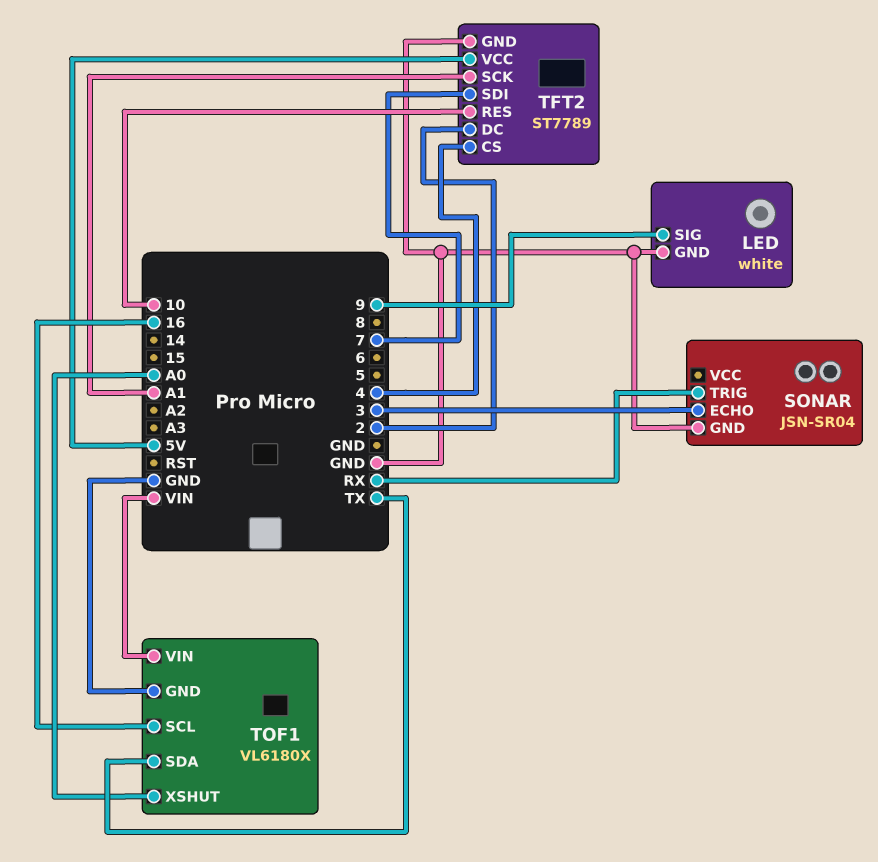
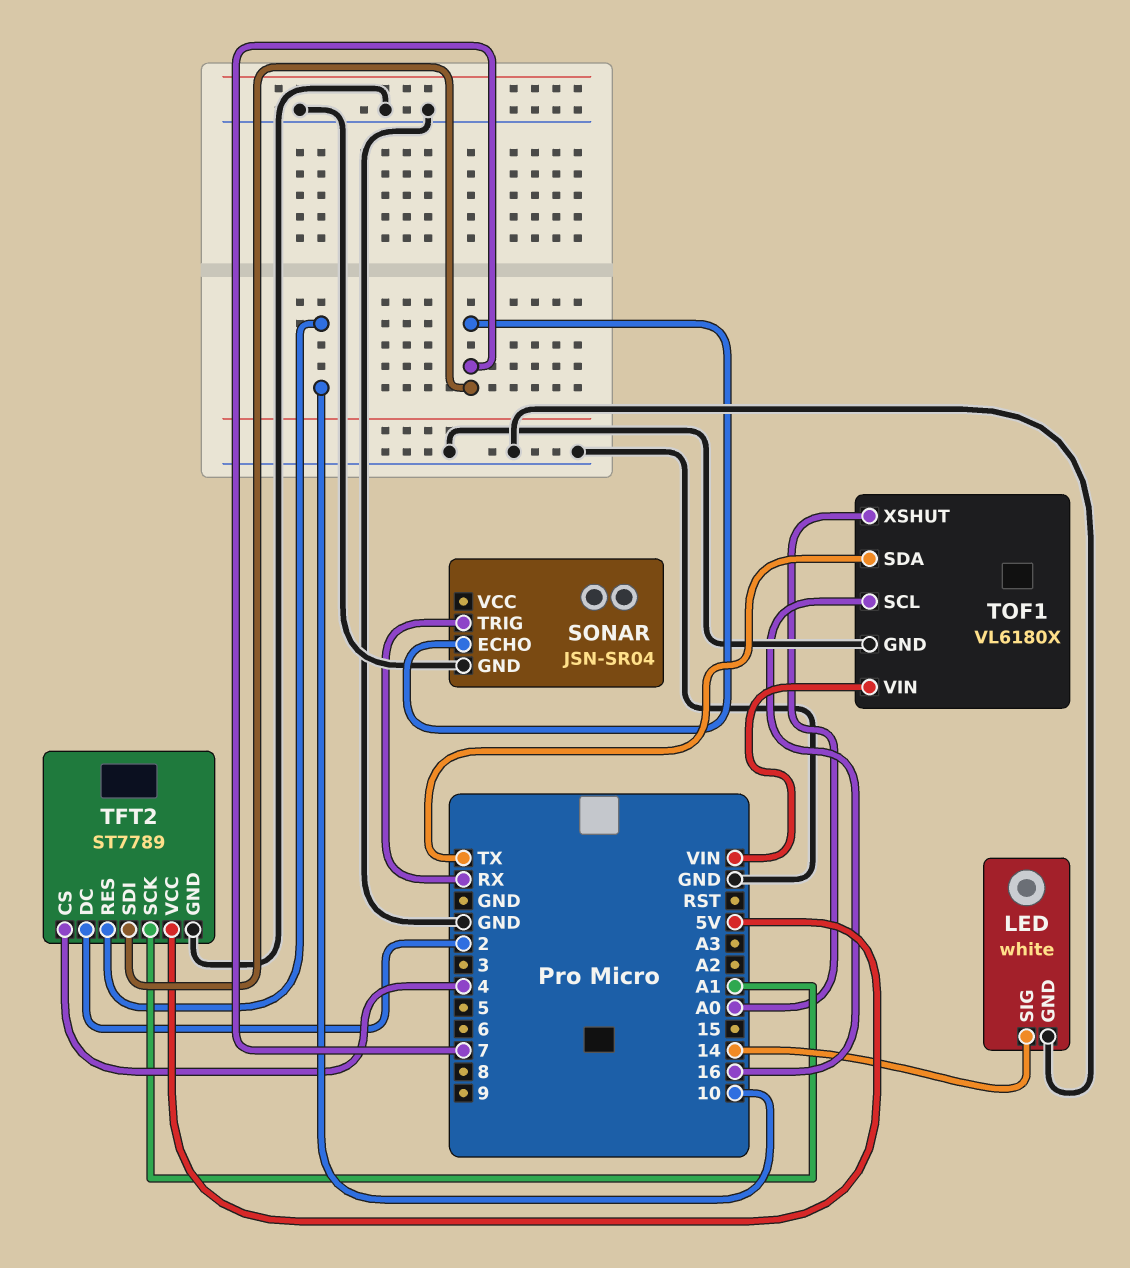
LED pin SIG: 9 -> 14
SONAR pin ECHO: 3 -> 7

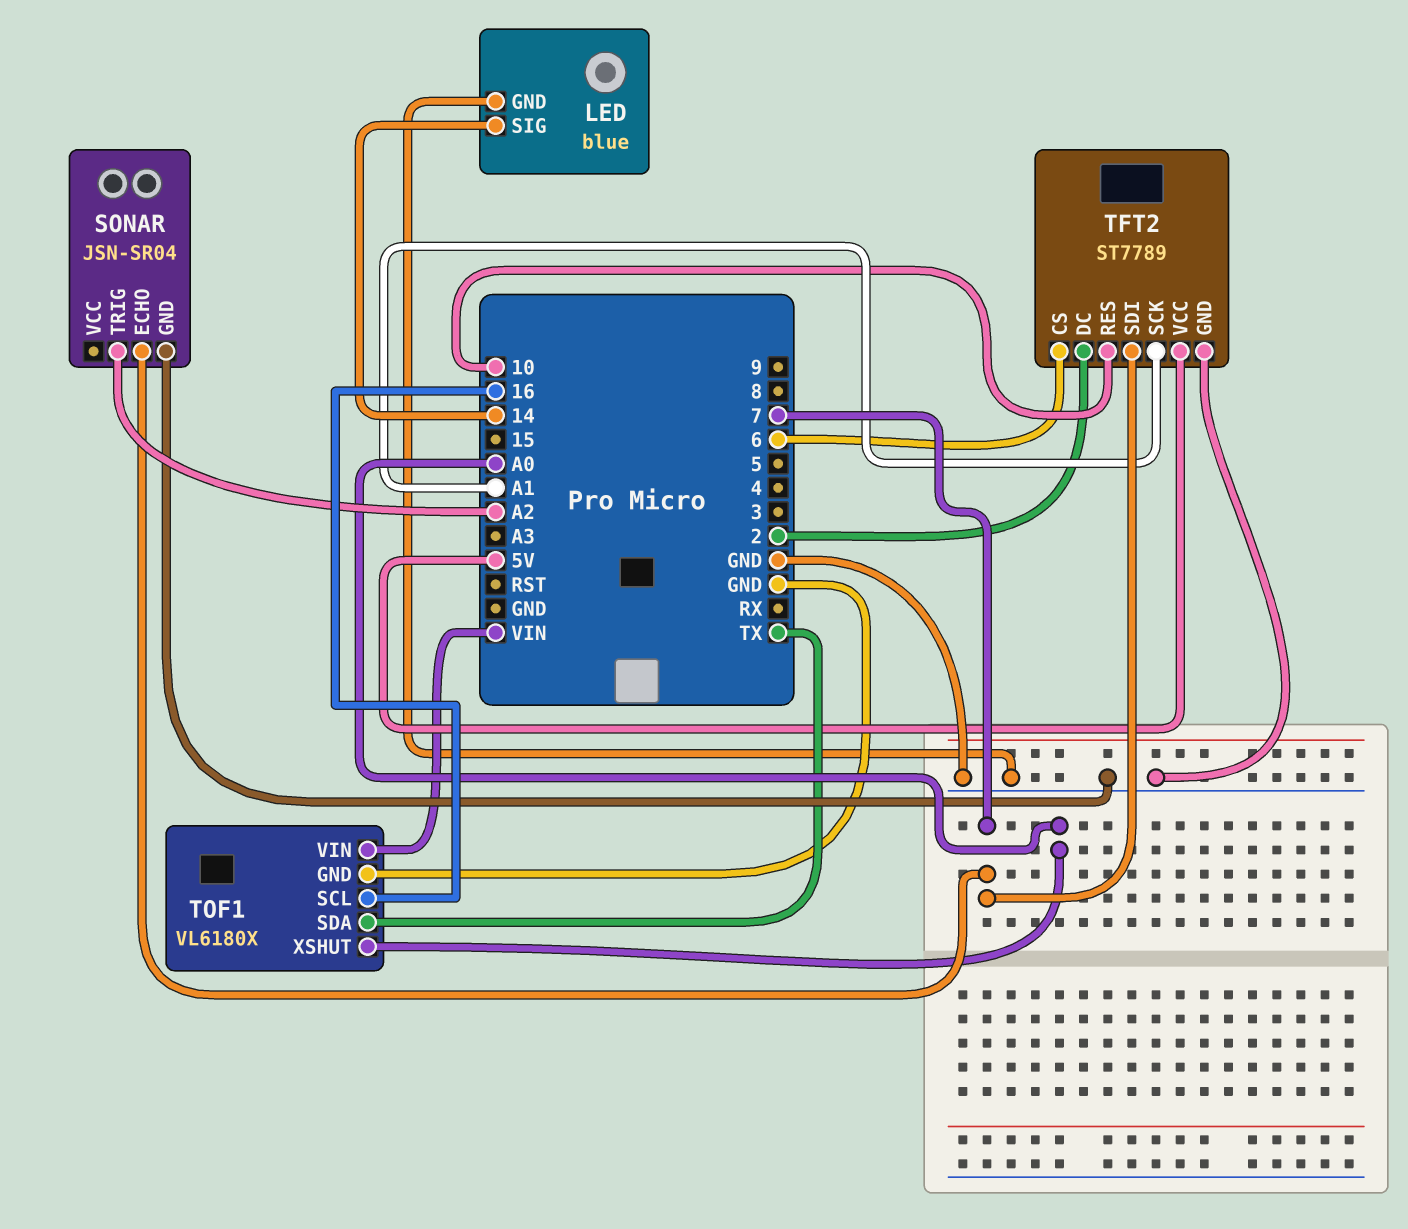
LED: white -> blue
SONAR pin TRIG: RX -> A2
TFT2 pin CS: 4 -> 6

